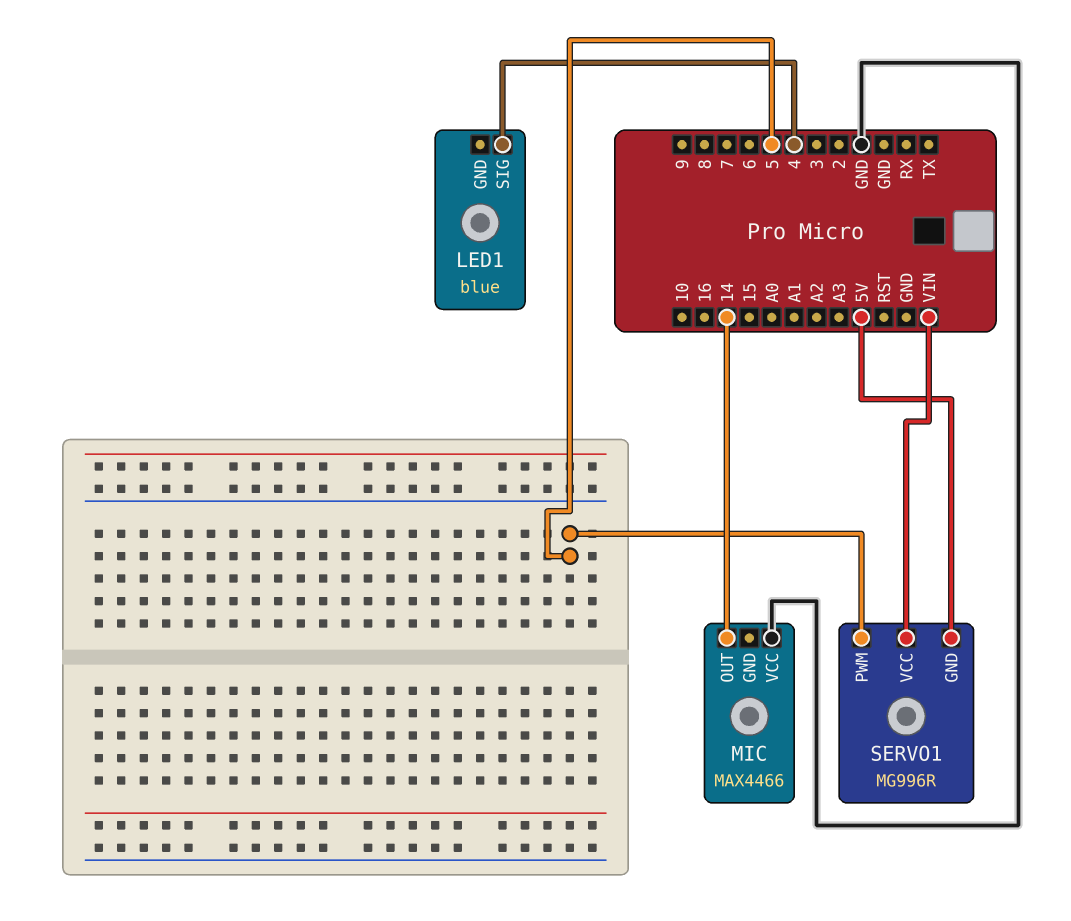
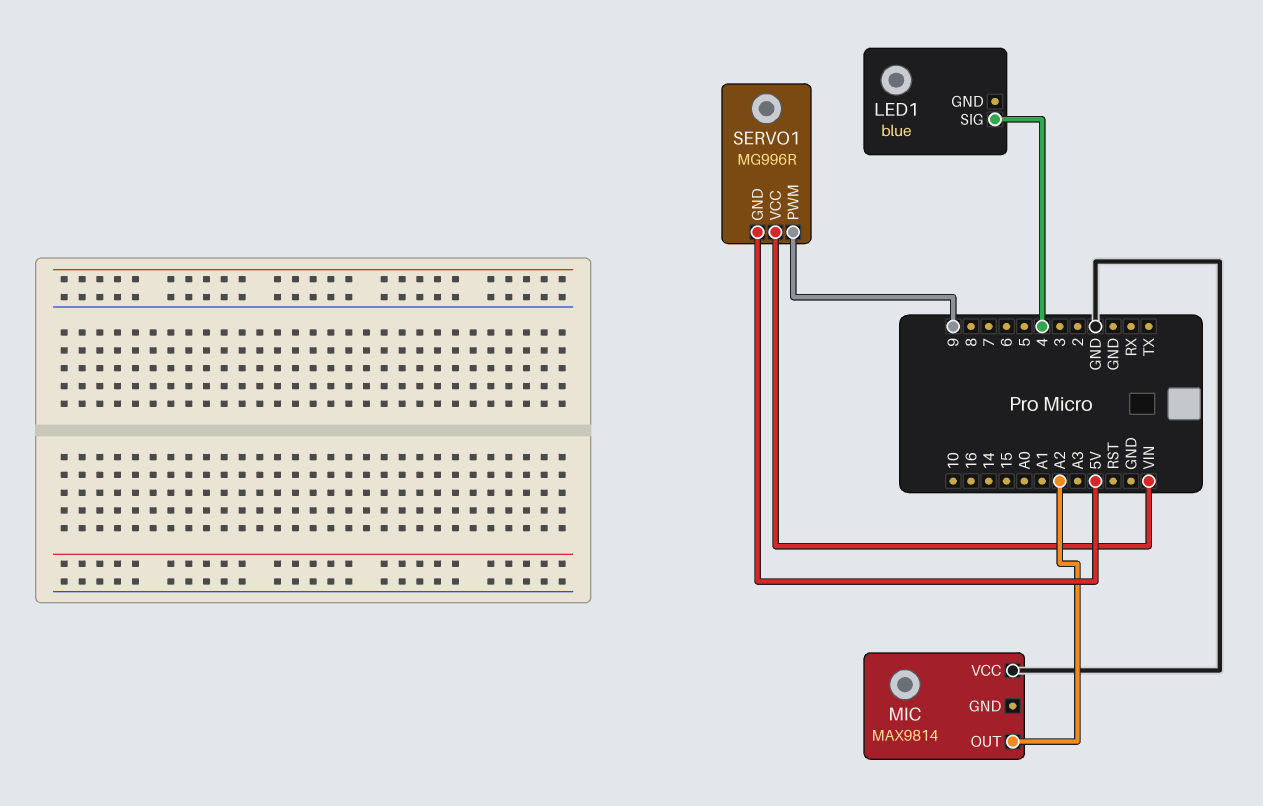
MIC: MAX4466 -> MAX9814
MIC pin OUT: 14 -> A2
SERVO1 pin PWM: 5 -> 9

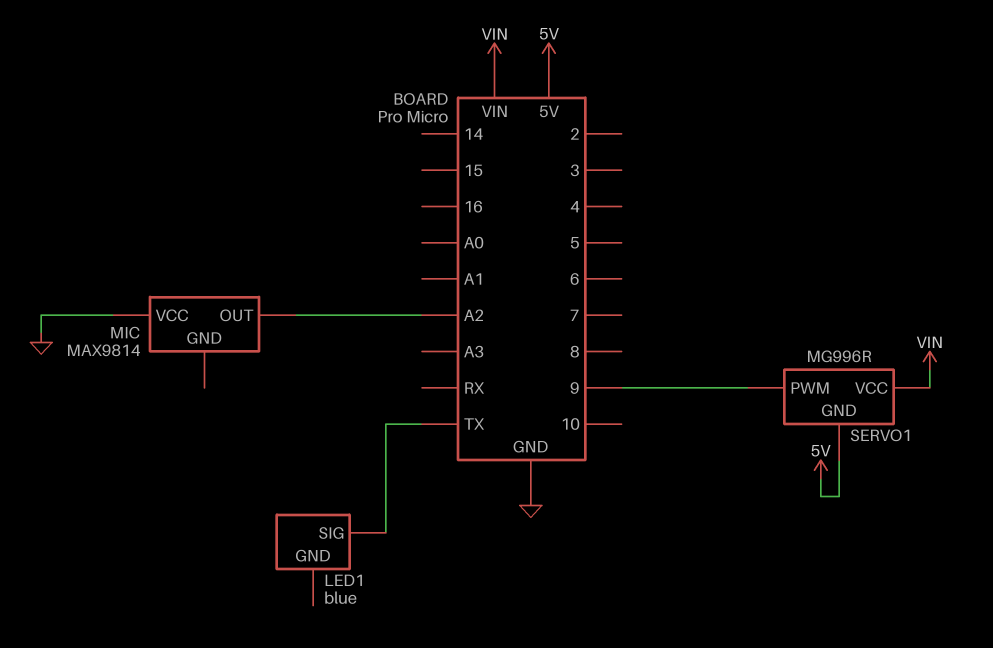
LED1 pin SIG: 4 -> TX

